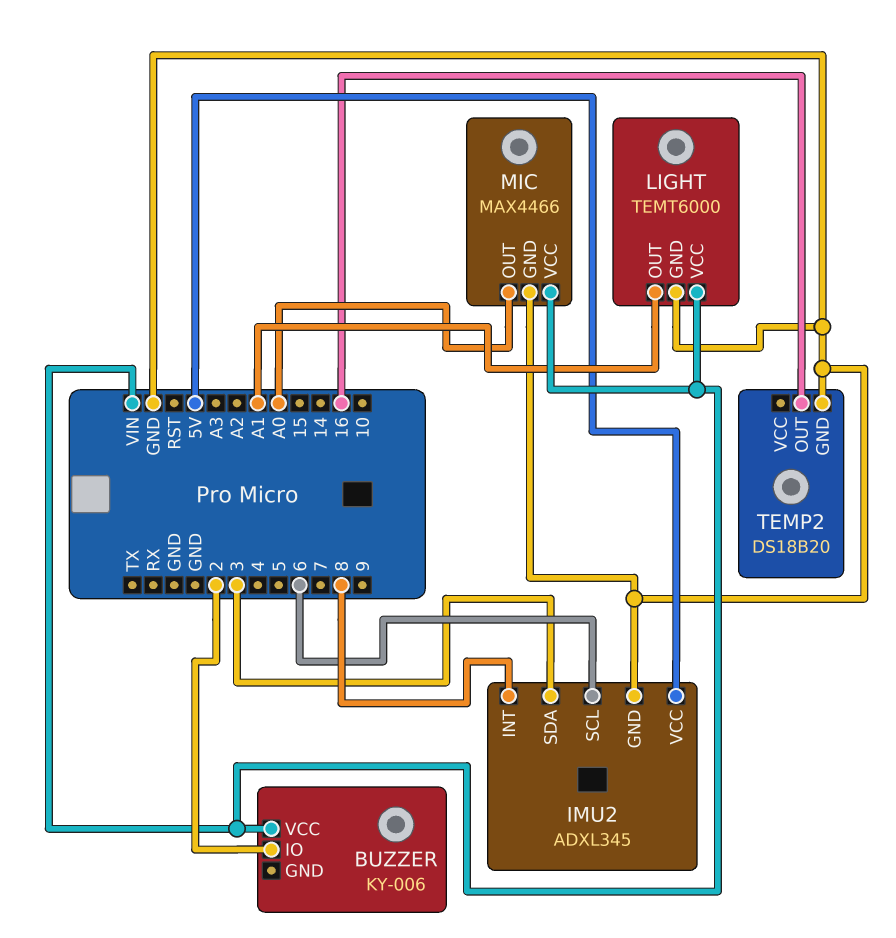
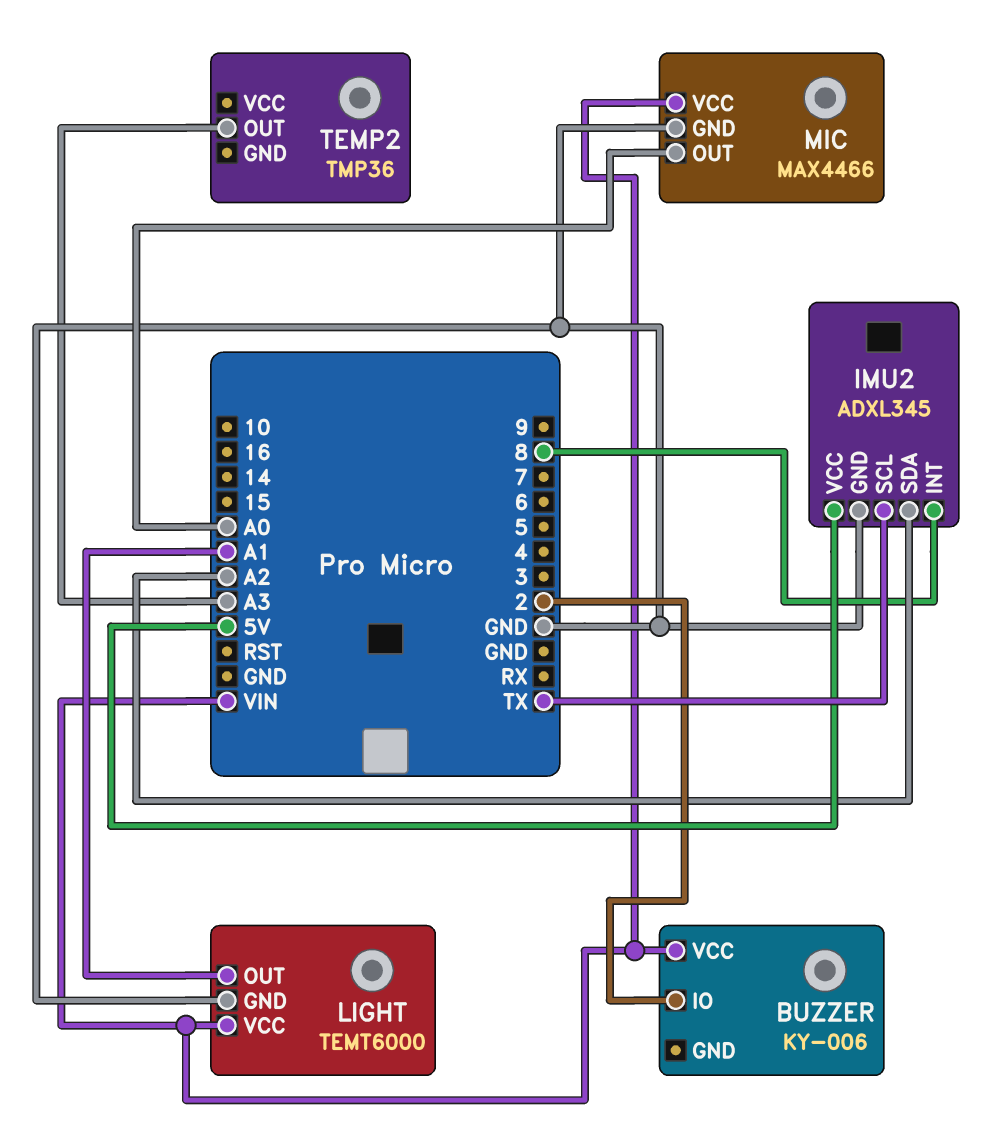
IMU2 pin SCL: 6 -> TX
IMU2 pin SDA: 3 -> A2
TEMP2: DS18B20 -> TMP36
TEMP2 pin GND: GND -> none
TEMP2 pin OUT: 16 -> A3

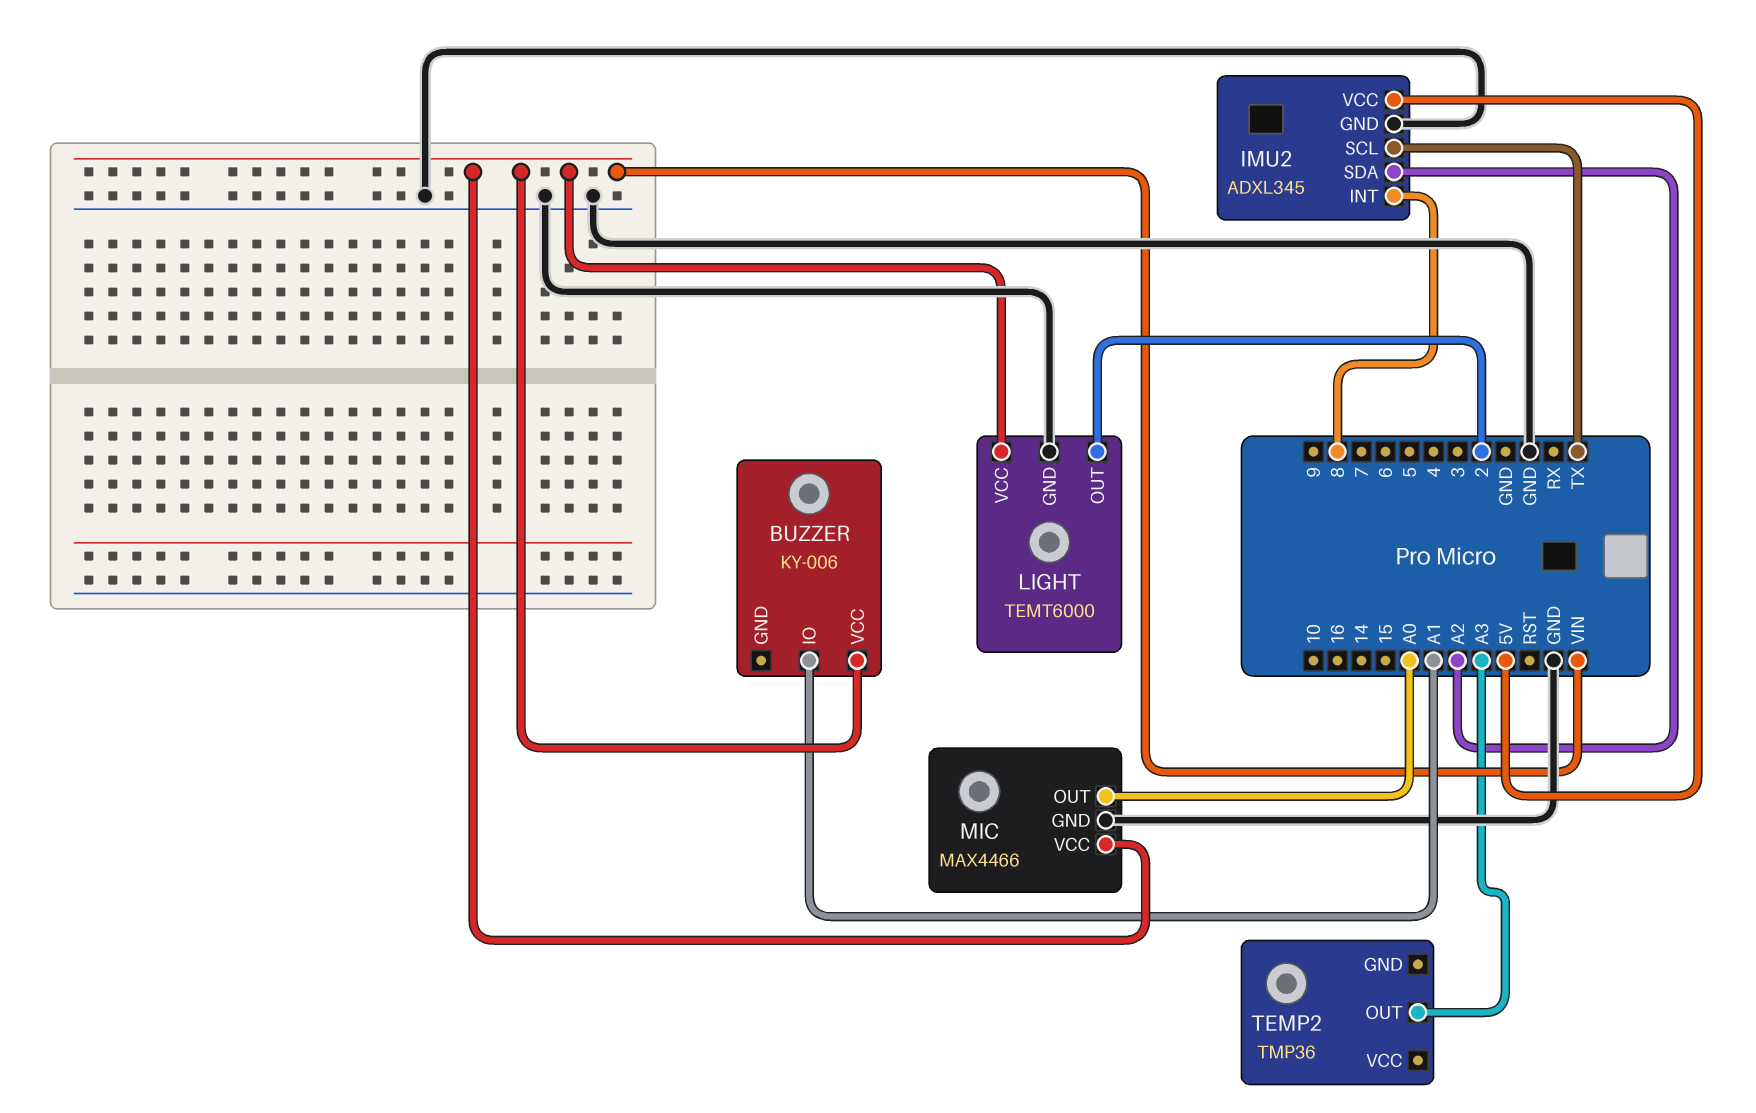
BUZZER pin IO: 2 -> A1
LIGHT pin OUT: A1 -> 2

